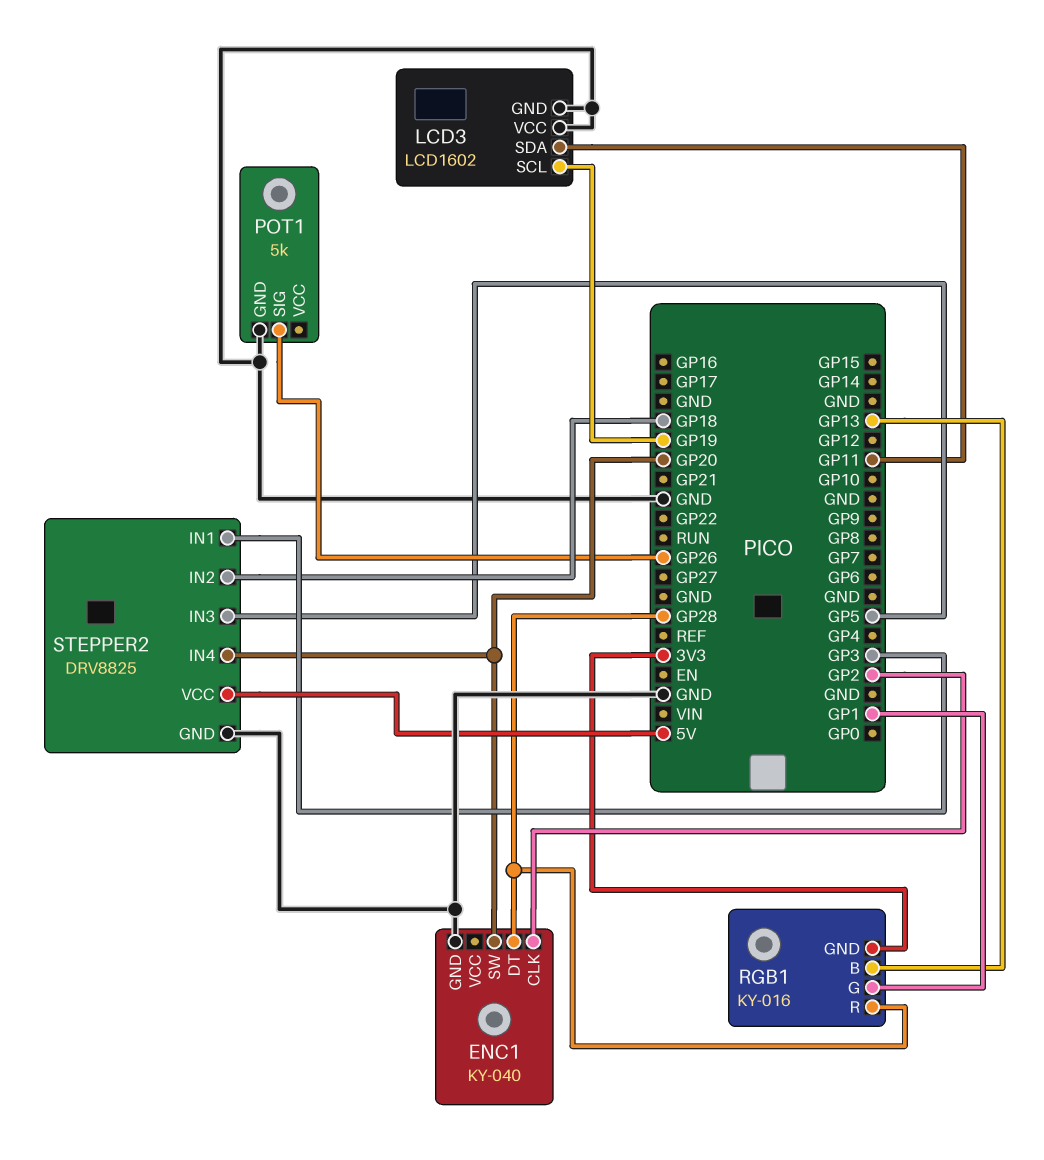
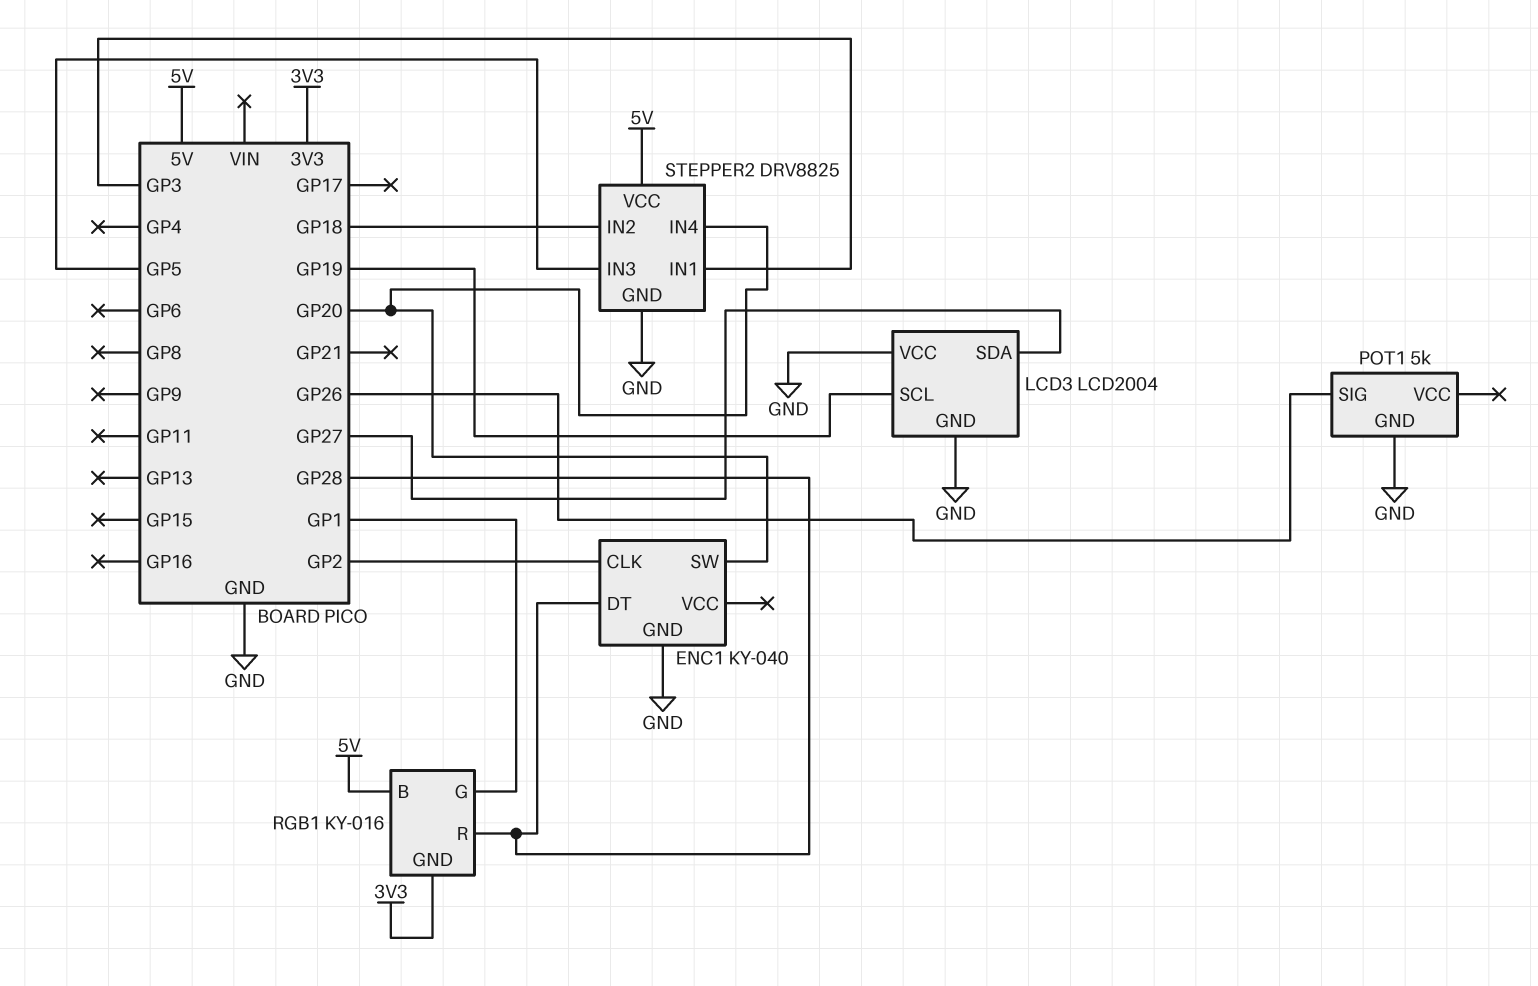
LCD3: LCD1602 -> LCD2004
LCD3 pin SDA: GP11 -> GP27
RGB1 pin B: GP13 -> 5V

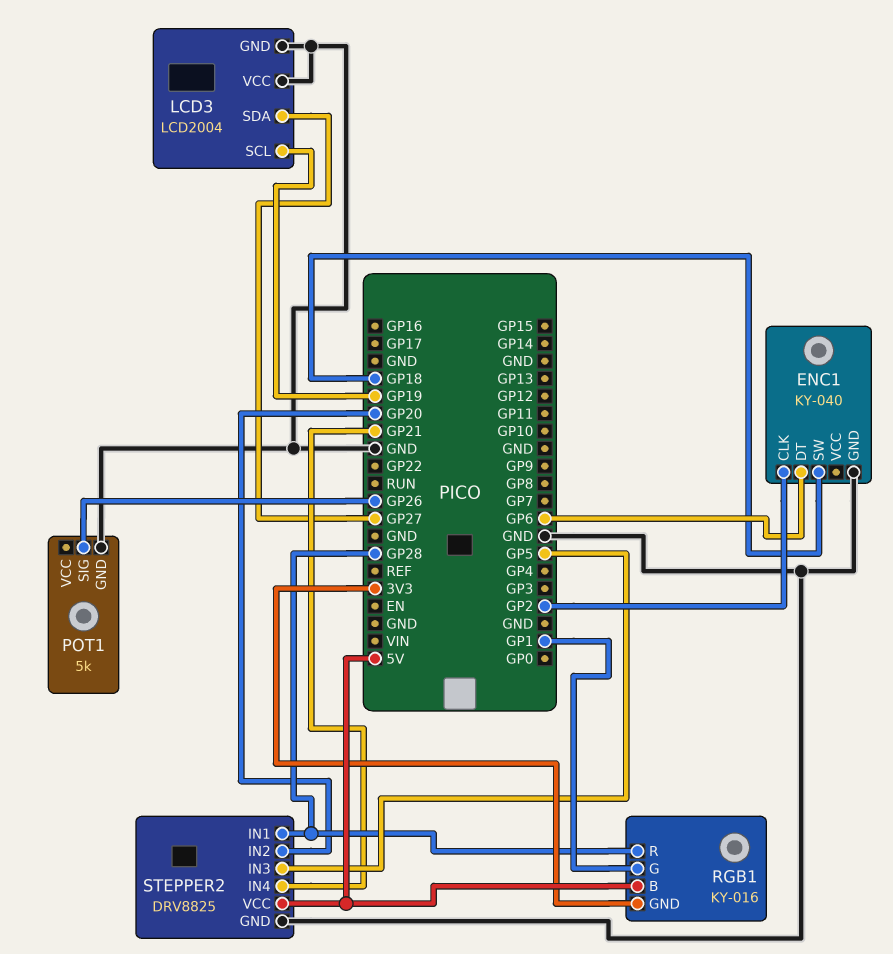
ENC1 pin DT: GP28 -> GP6
ENC1 pin SW: GP20 -> GP18
STEPPER2 pin IN1: GP3 -> GP28
STEPPER2 pin IN2: GP18 -> GP20
STEPPER2 pin IN4: GP20 -> GP21

